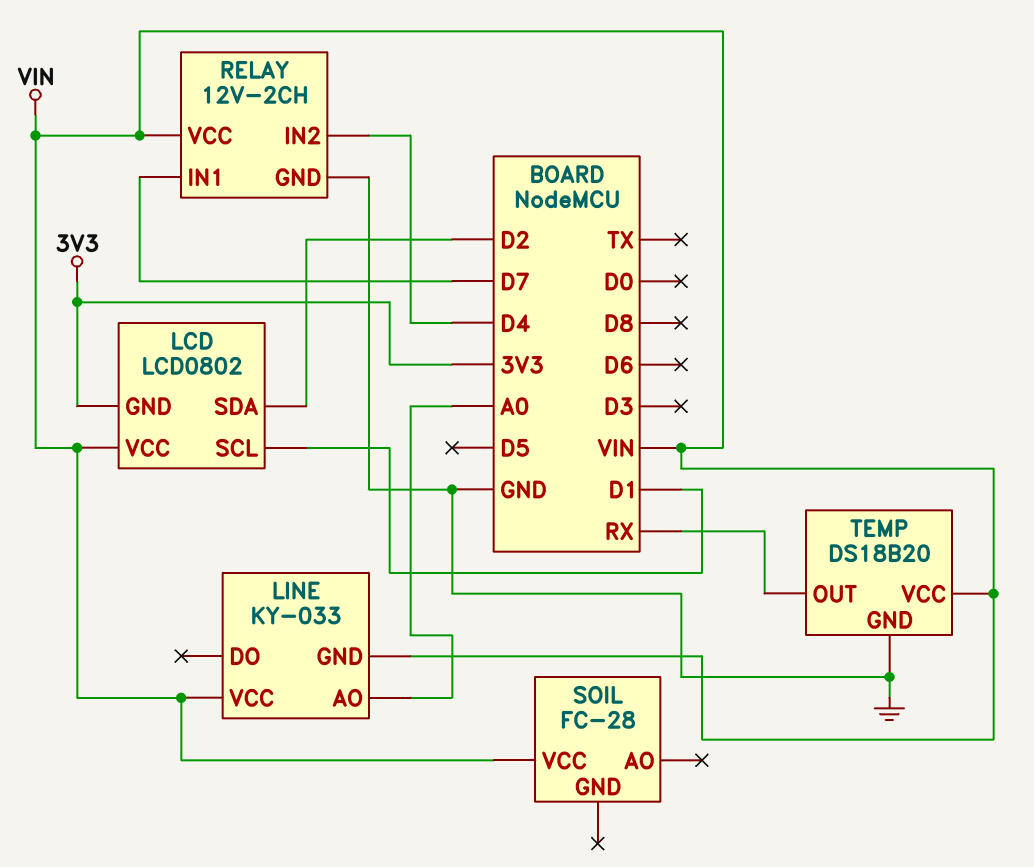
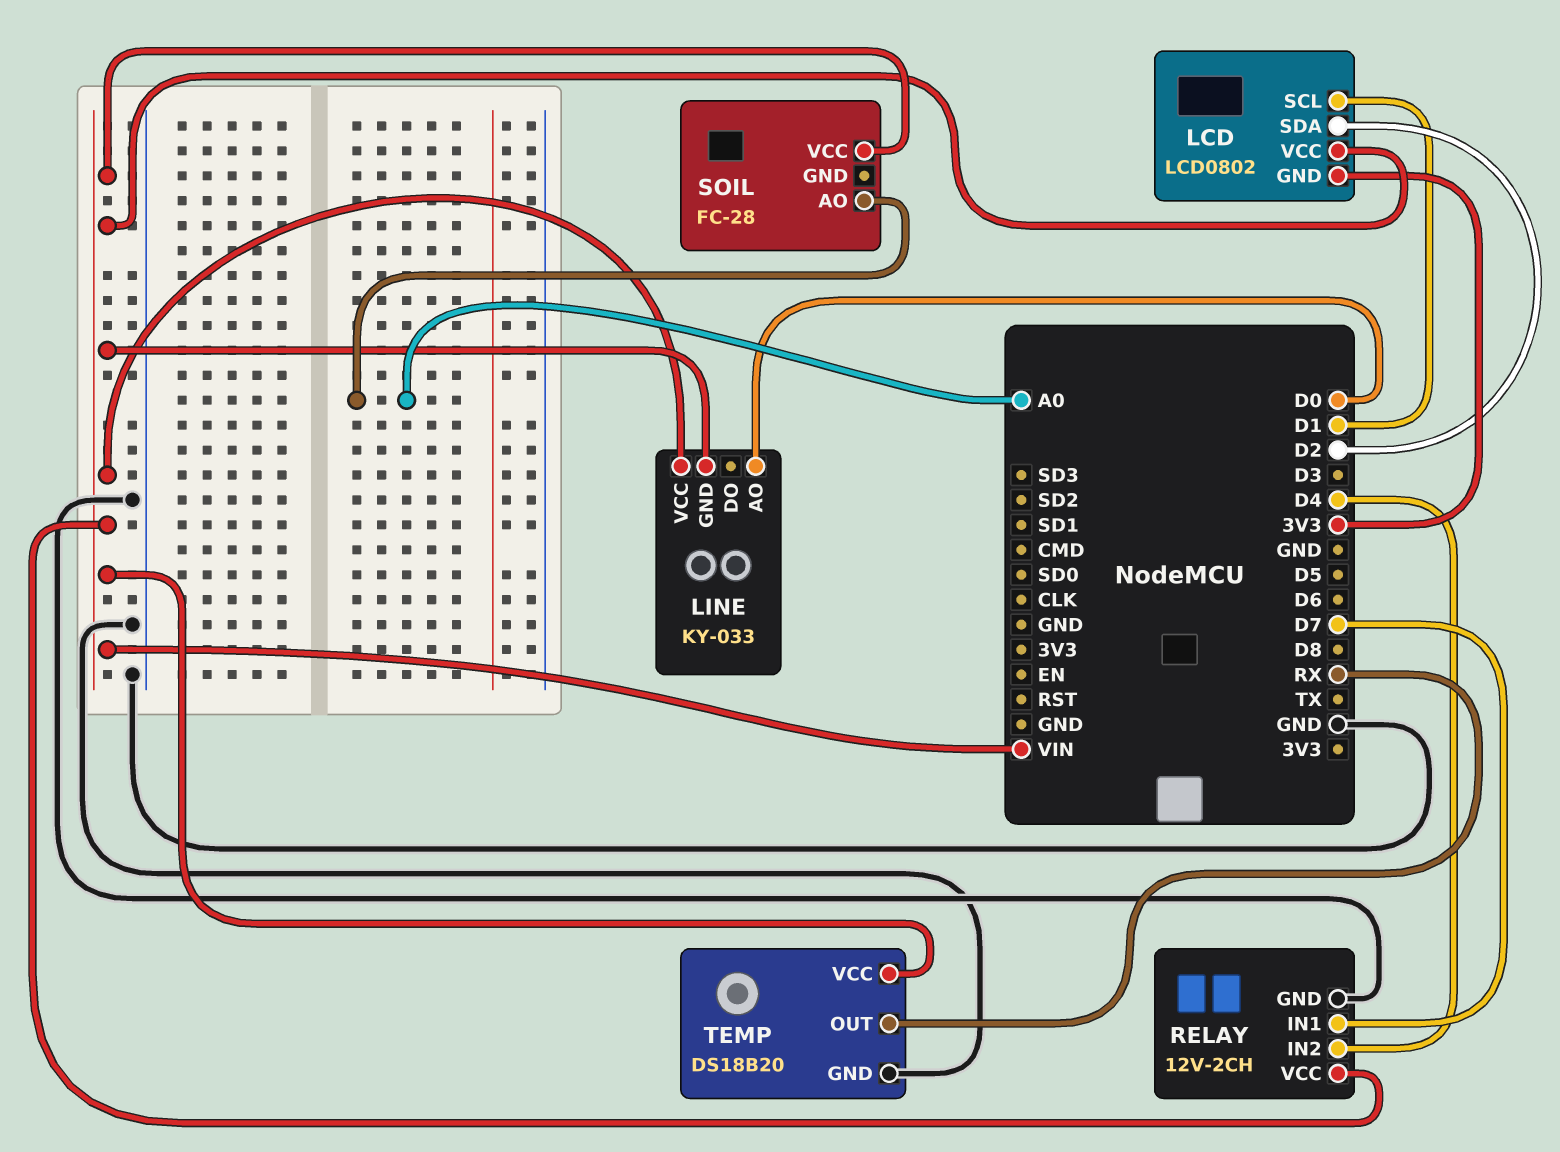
LINE pin AO: A0 -> D0
SOIL pin AO: none -> A0

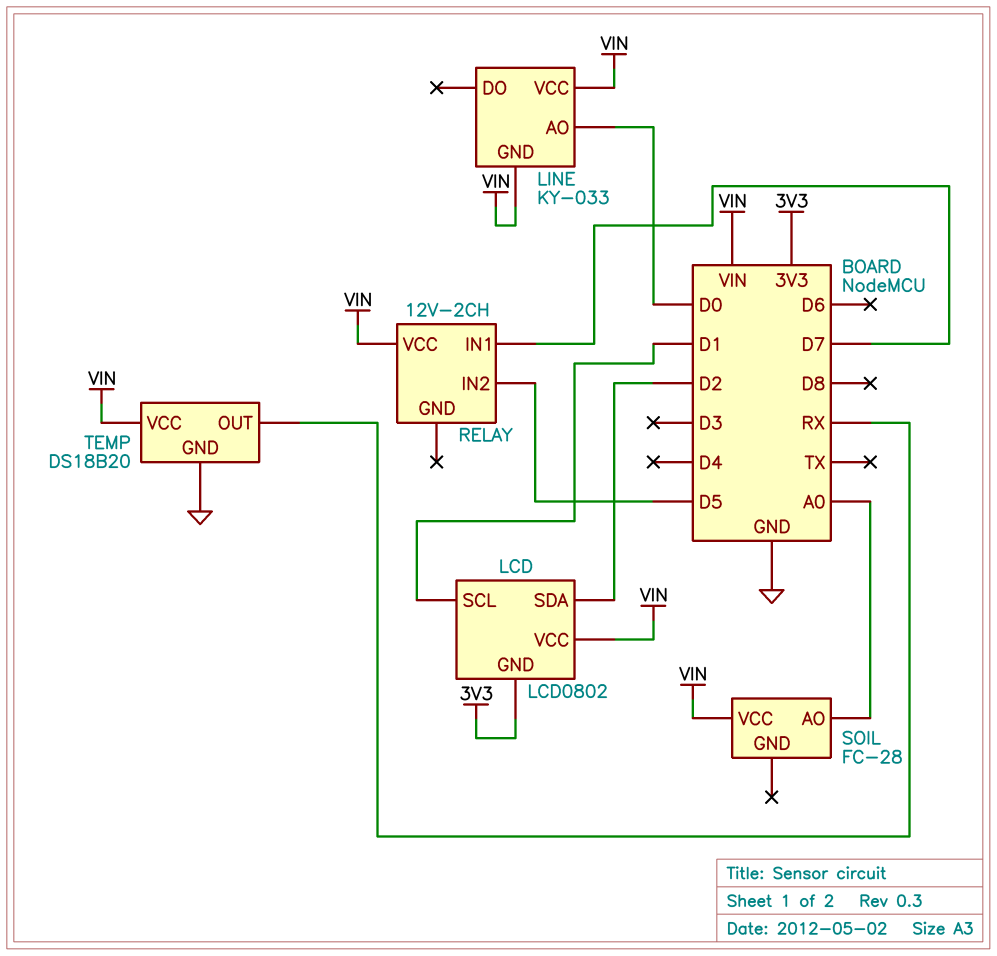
RELAY pin GND: GND -> none
RELAY pin IN2: D4 -> D5

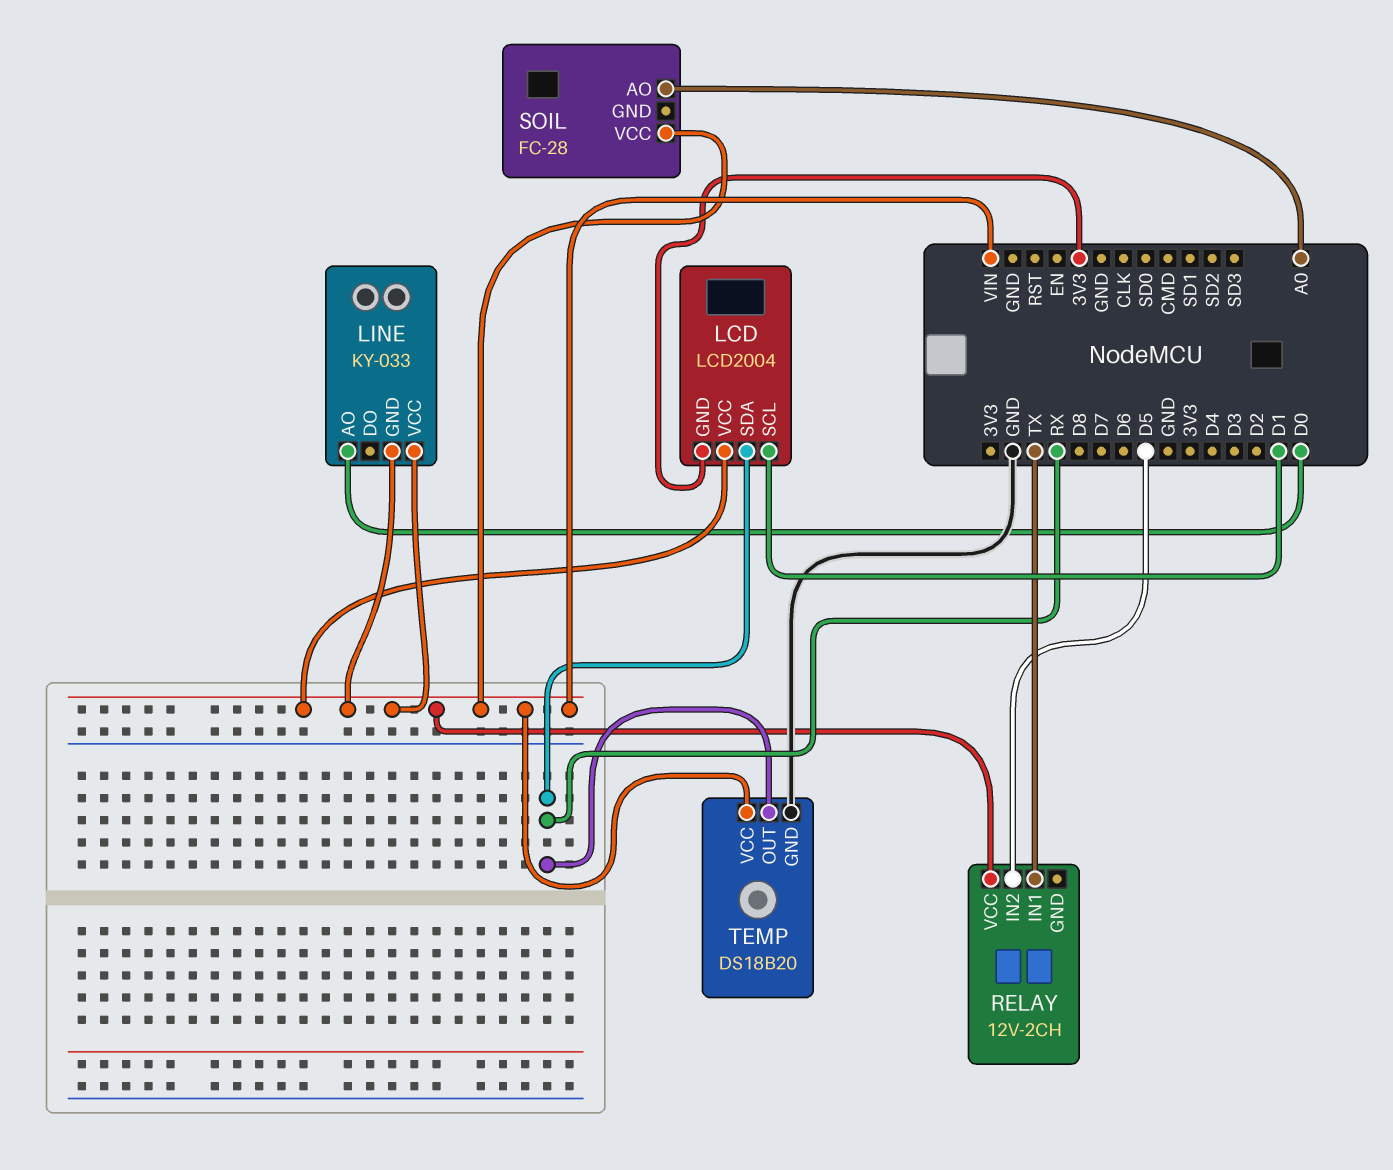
LCD: LCD0802 -> LCD2004
LCD pin SDA: D2 -> RX
RELAY pin IN1: D7 -> TX

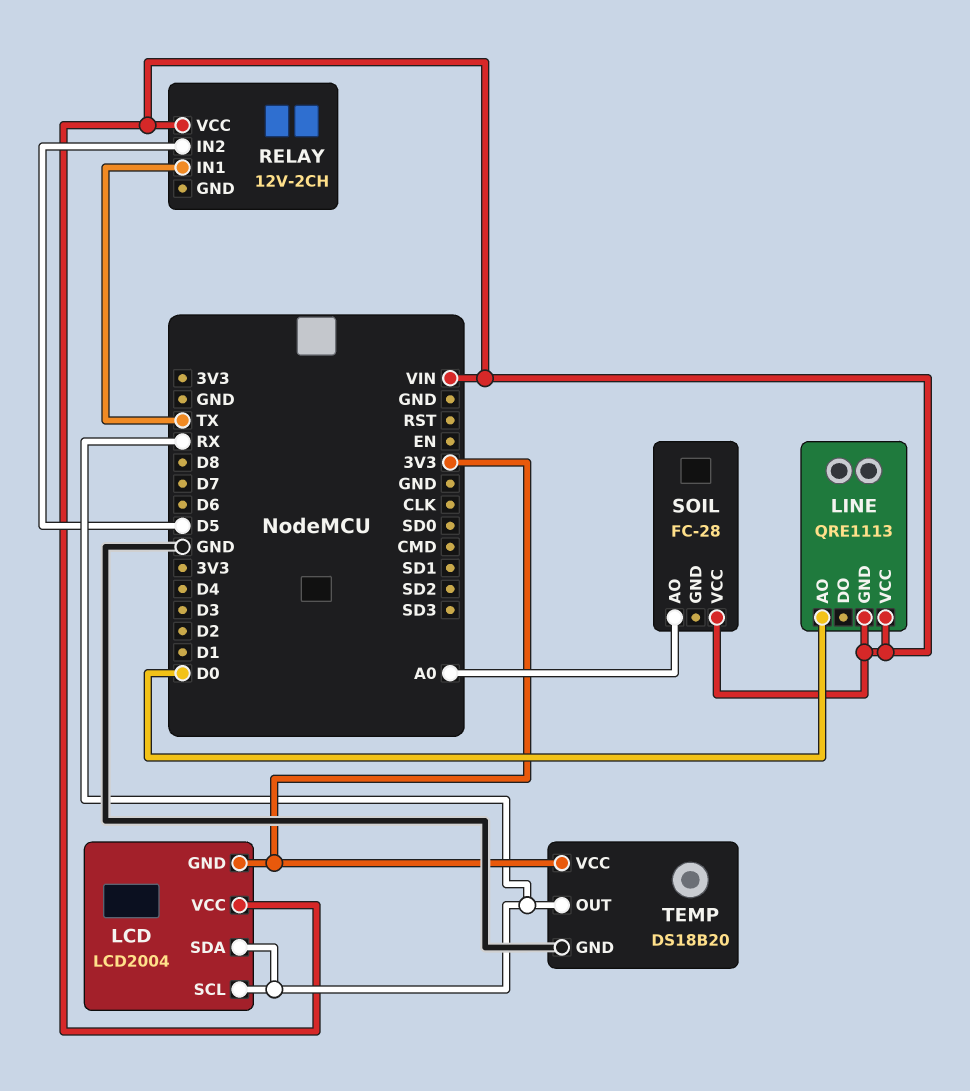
LCD pin SCL: D1 -> RX
LINE: KY-033 -> QRE1113
TEMP pin VCC: VIN -> 3V3

